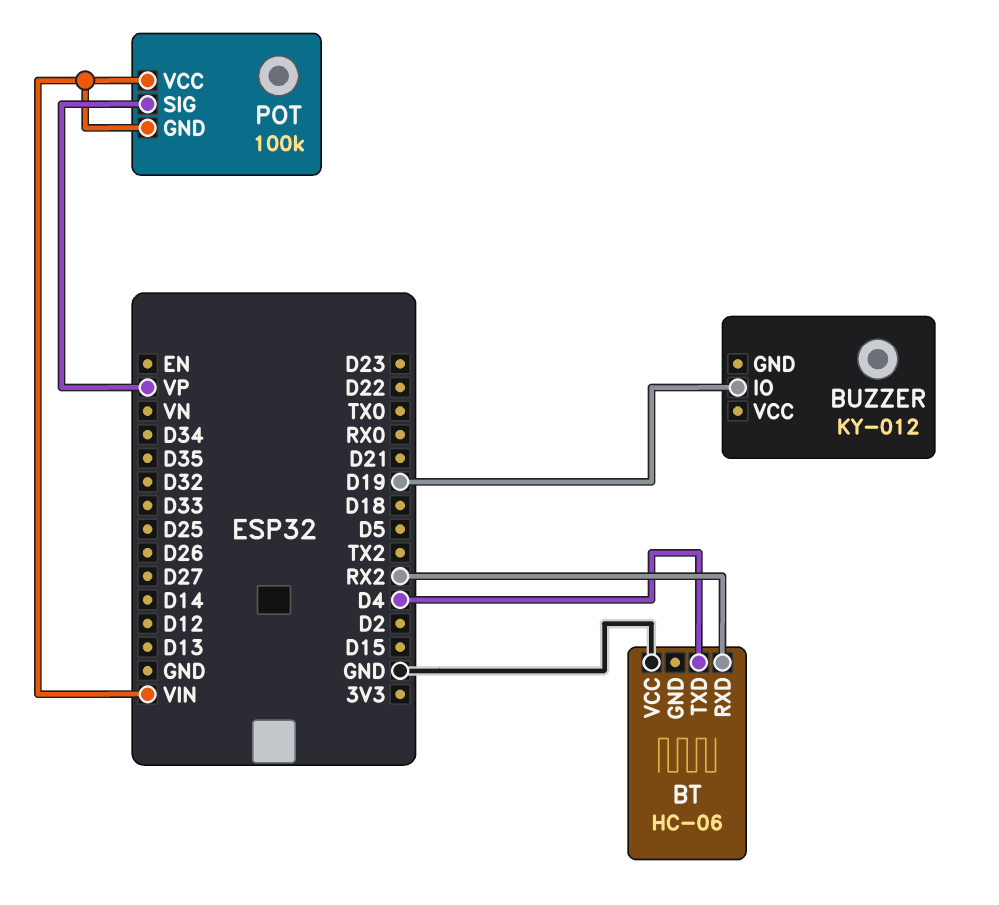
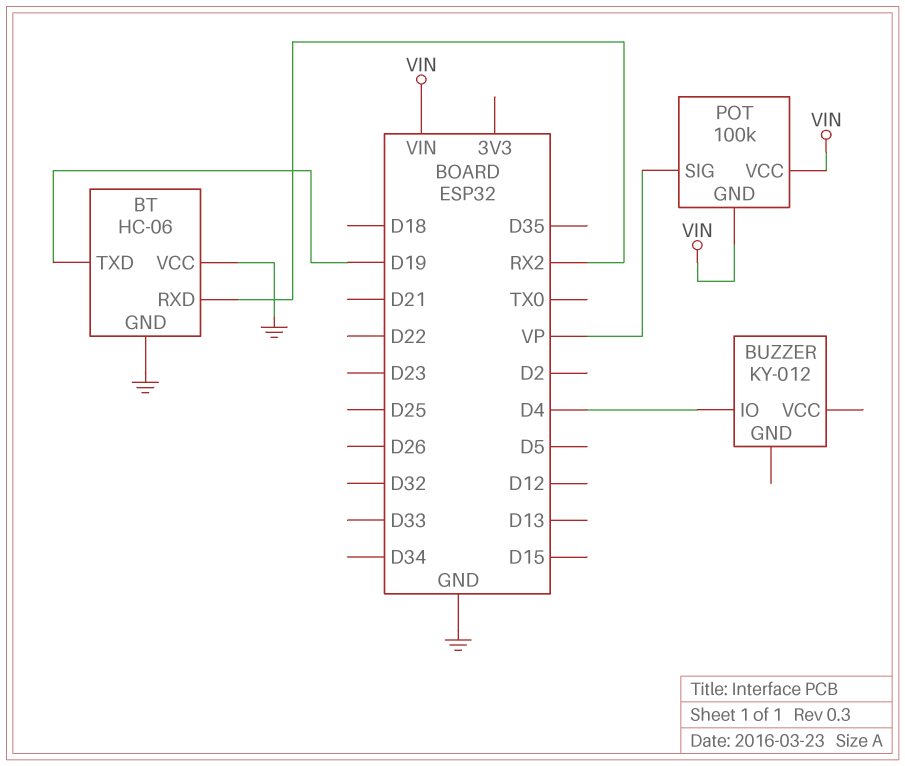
BT pin GND: none -> GND
BT pin TXD: D4 -> D19
BUZZER pin IO: D19 -> D4

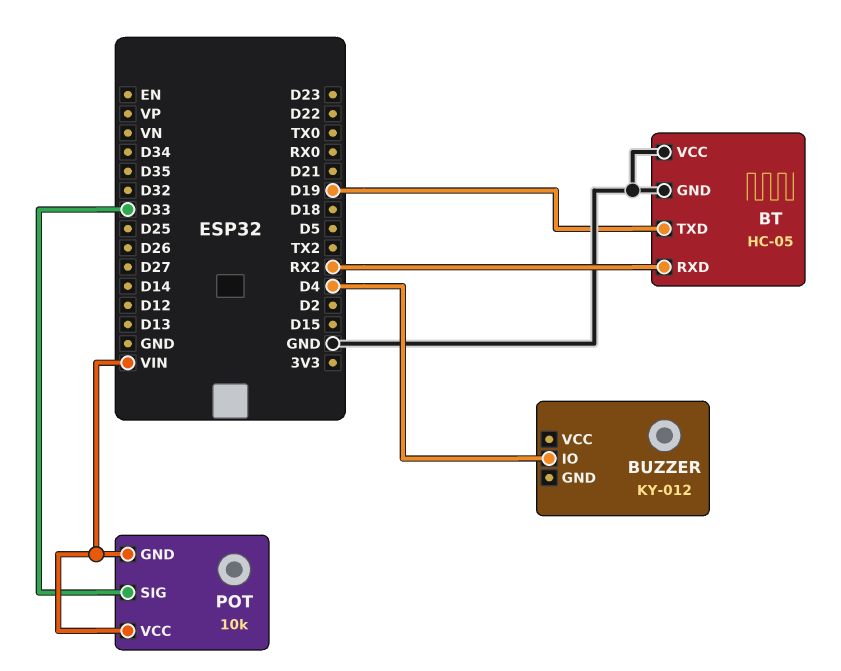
BT: HC-06 -> HC-05
POT: 100k -> 10k
POT pin SIG: VP -> D33

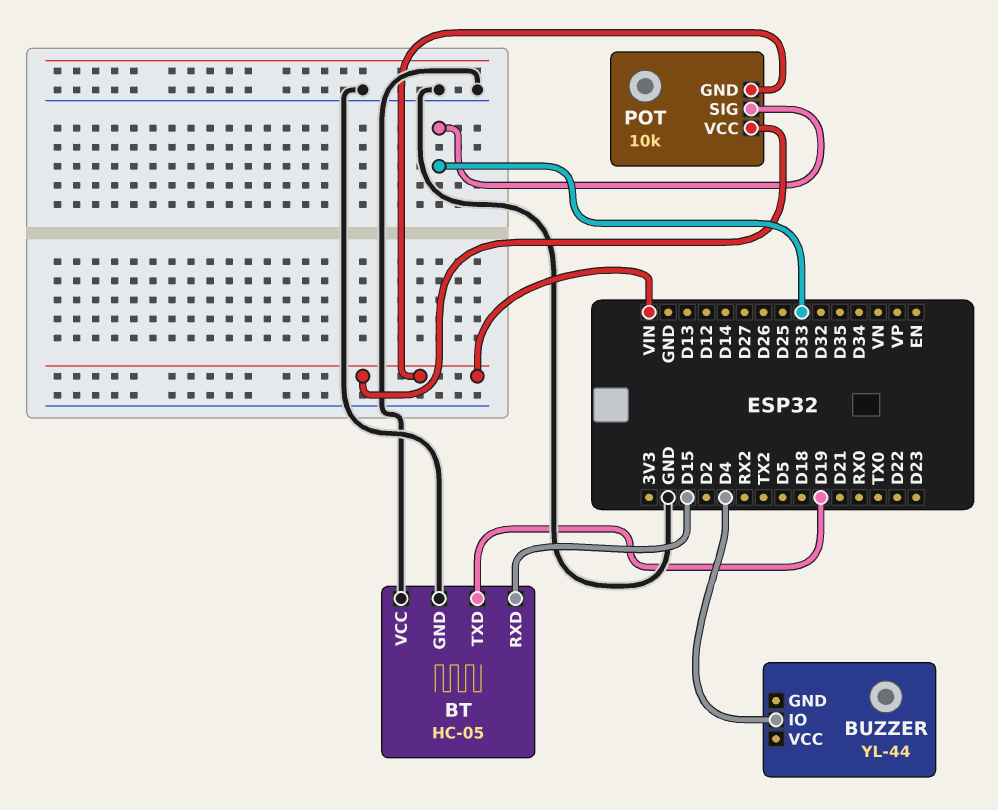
BT pin RXD: RX2 -> D15
BUZZER: KY-012 -> YL-44

